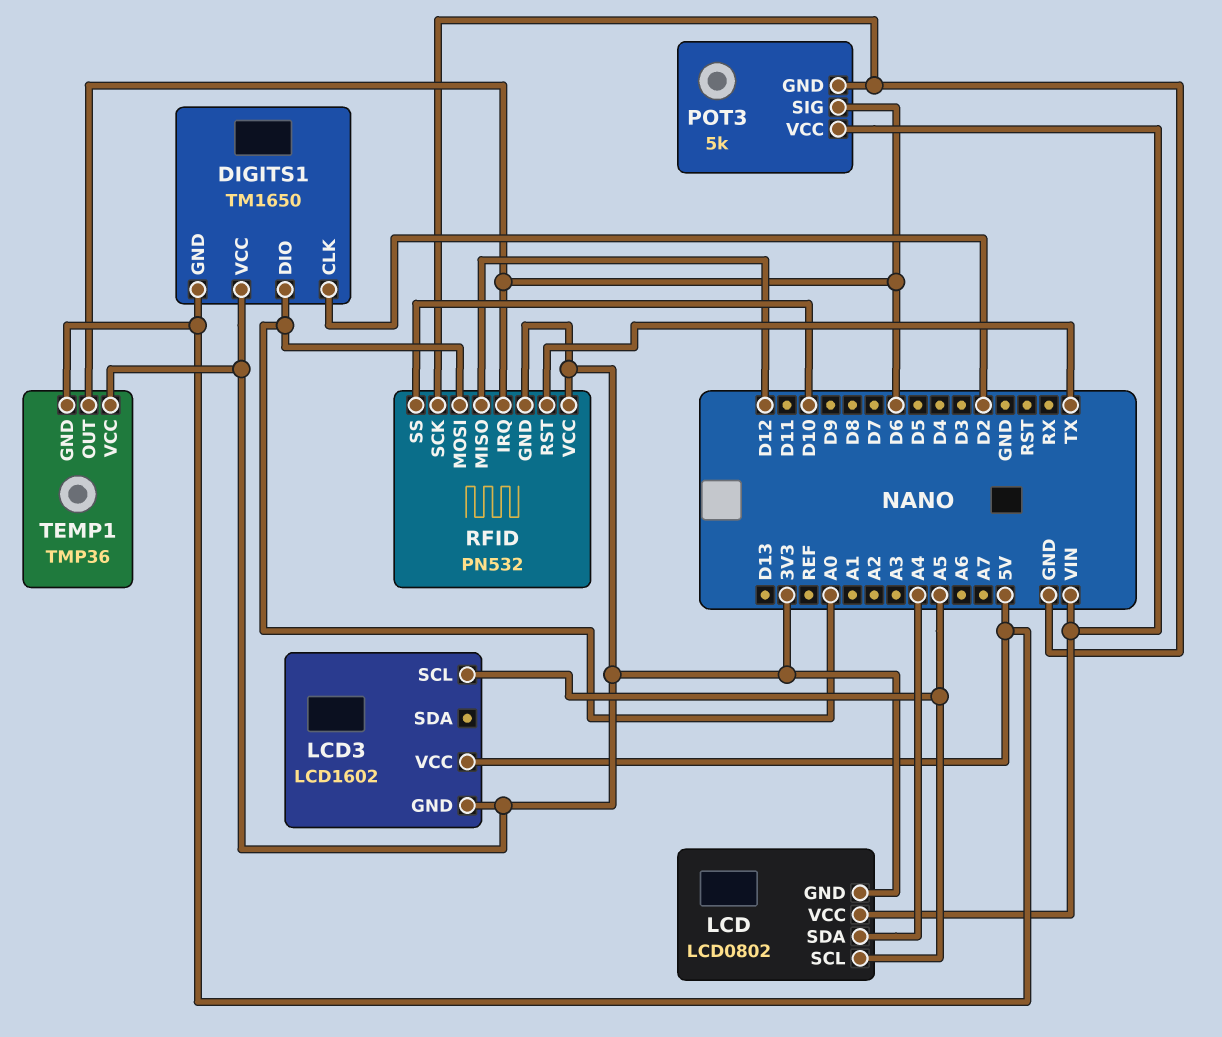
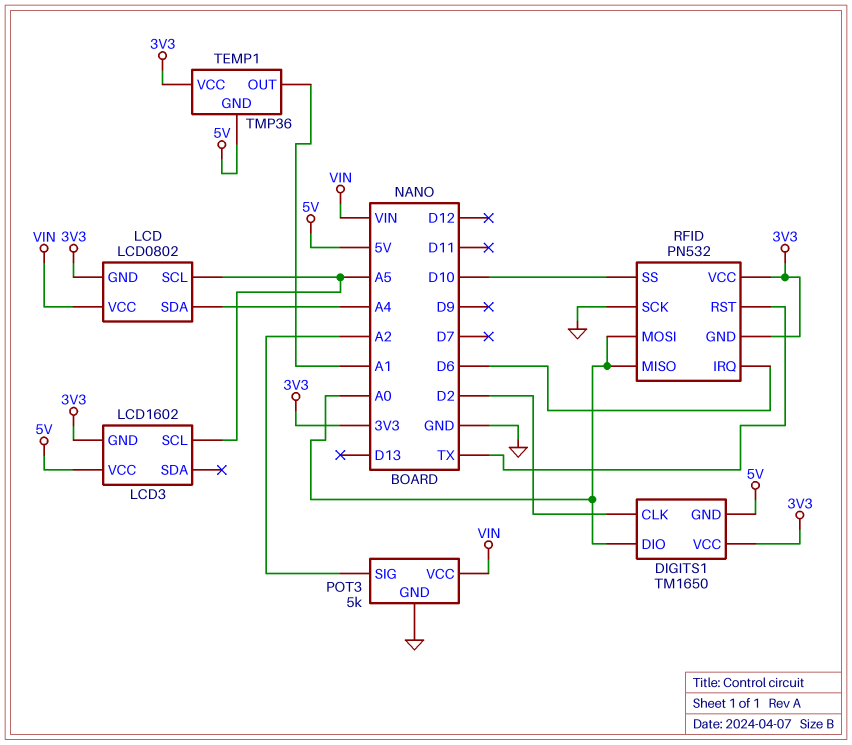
POT3 pin SIG: D6 -> A2
RFID pin MISO: D12 -> A0
TEMP1 pin OUT: D6 -> A1

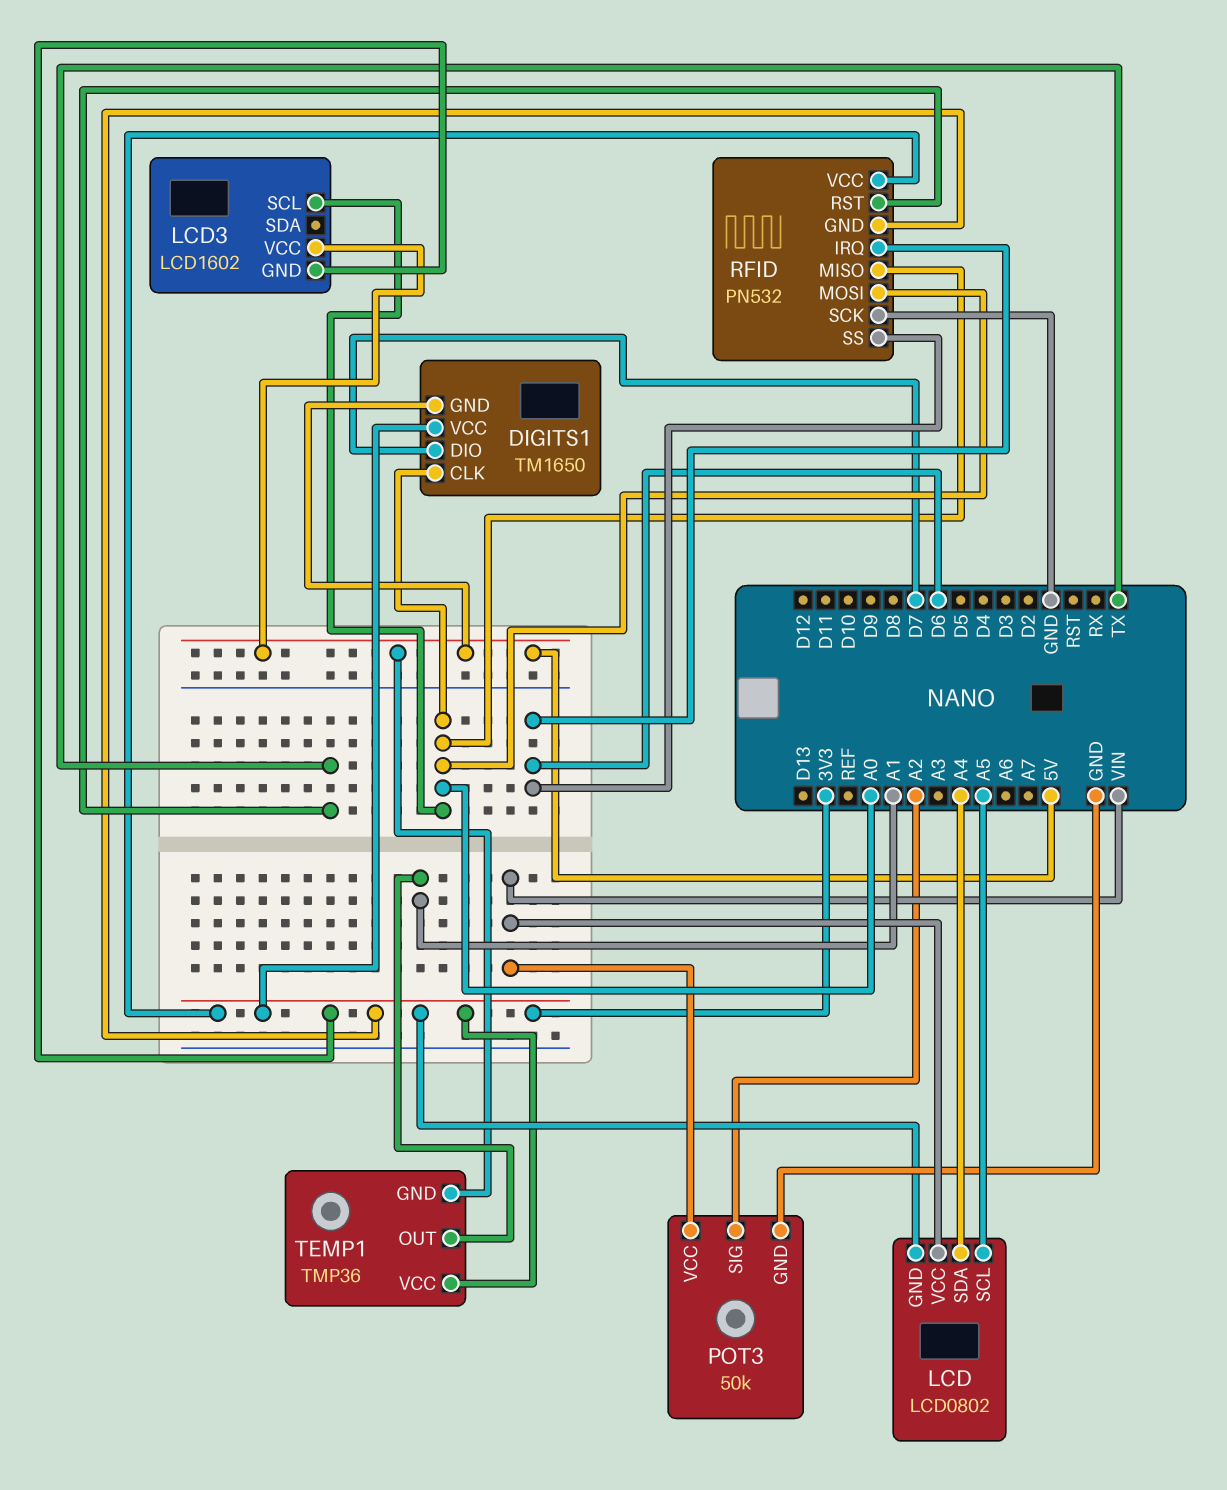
DIGITS1 pin CLK: D2 -> A0
DIGITS1 pin DIO: A0 -> D7
LCD3 pin SCL: A5 -> A0
POT3: 5k -> 50k
RFID pin SS: D10 -> D6

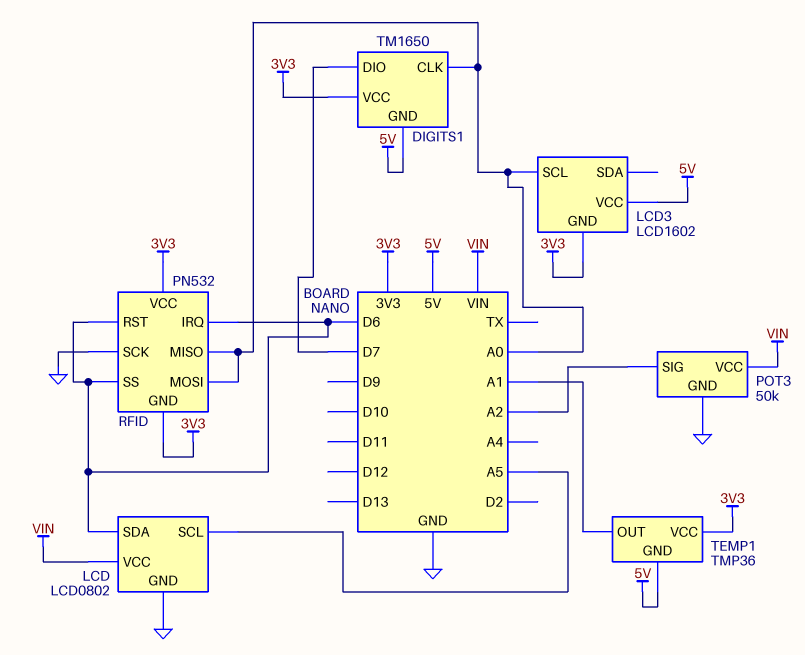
LCD pin GND: 3V3 -> GND
LCD pin SDA: A4 -> D6
RFID pin RST: TX -> D6

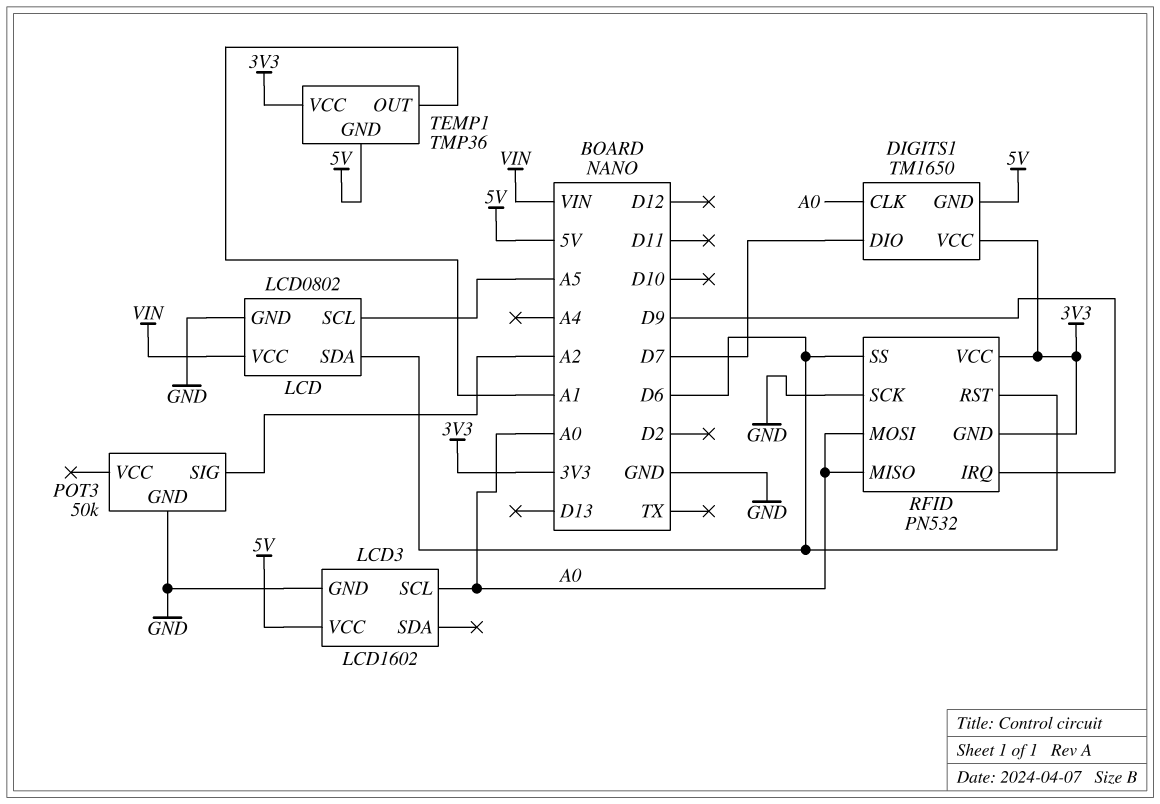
LCD3 pin GND: 3V3 -> GND
POT3 pin VCC: VIN -> none
RFID pin IRQ: D6 -> D9

